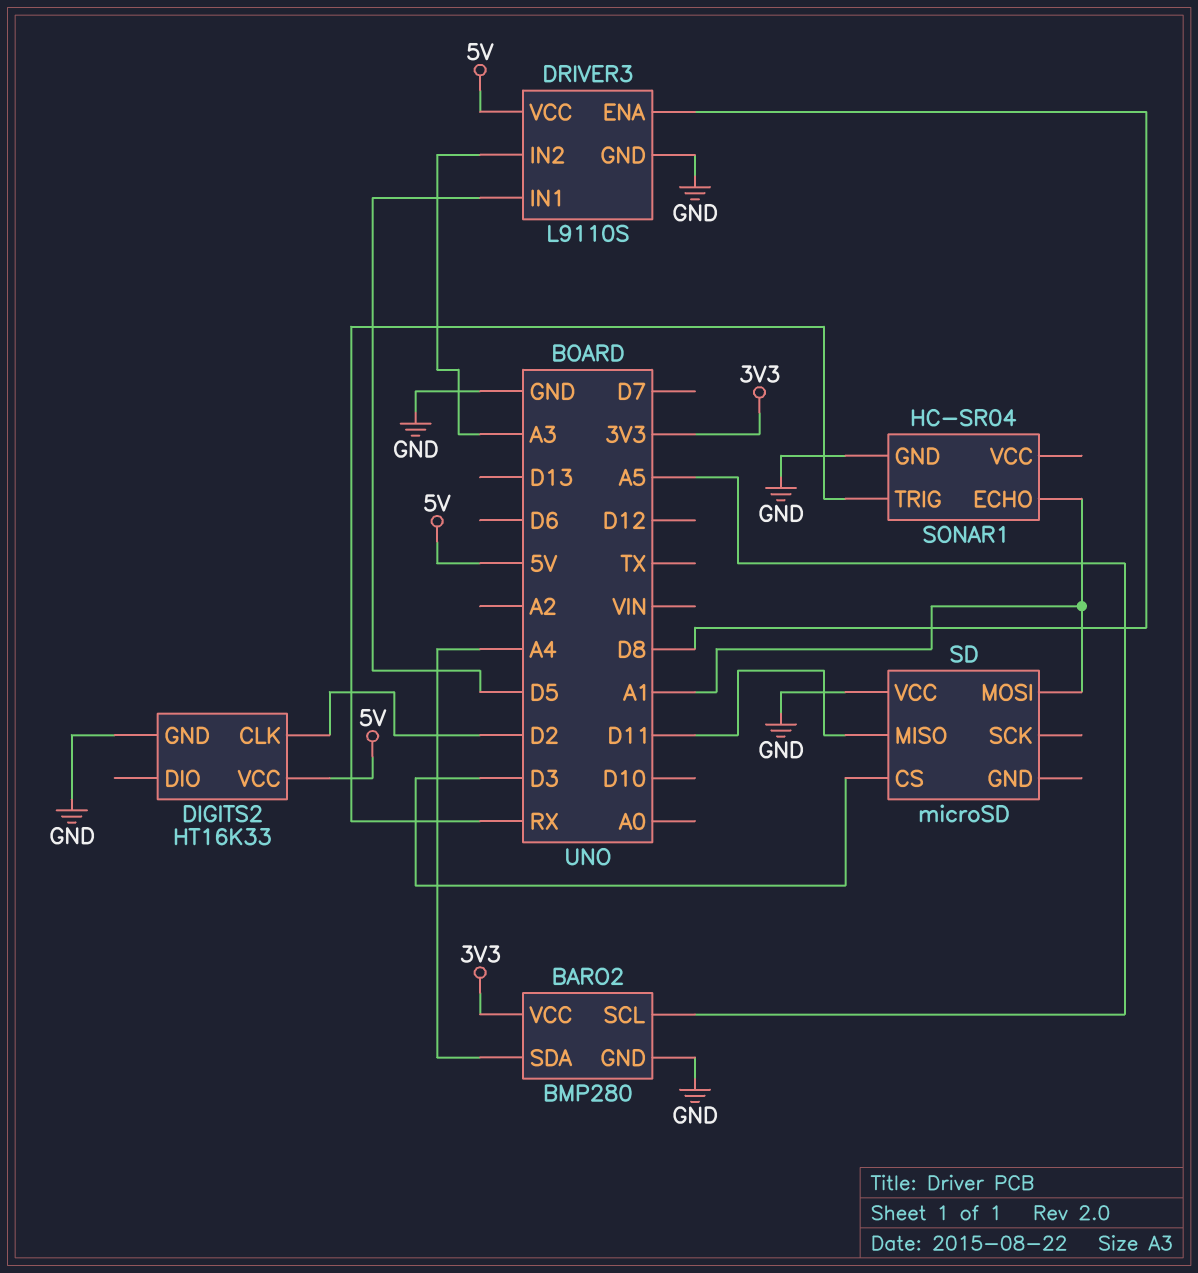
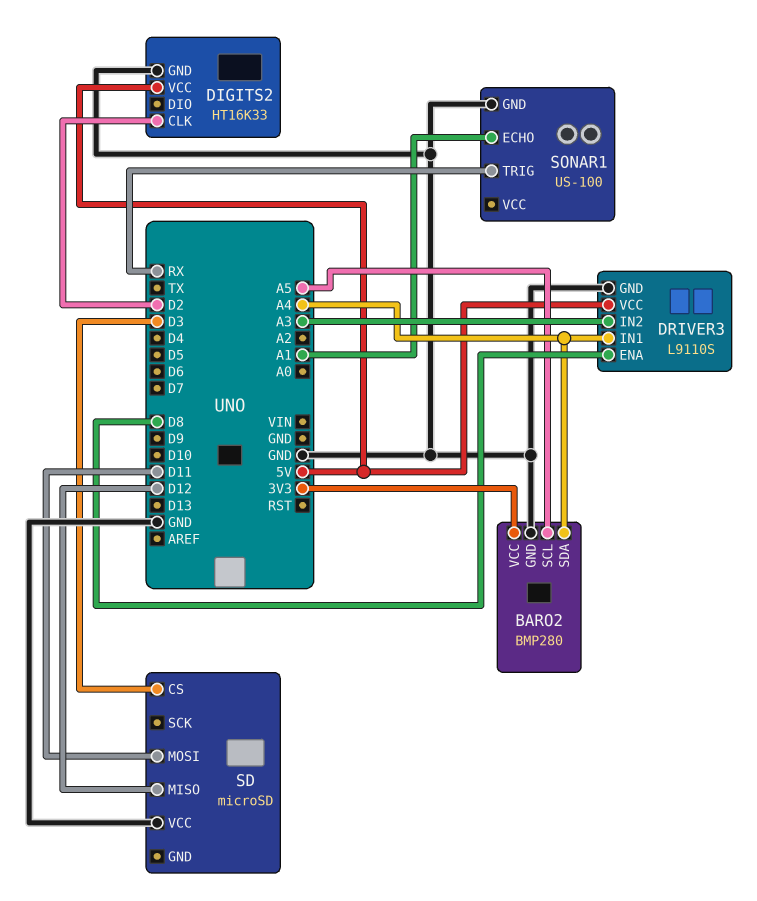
DRIVER3 pin IN1: D5 -> A4
SD pin MISO: D11 -> D12
SD pin MOSI: A1 -> D11
SONAR1: HC-SR04 -> US-100

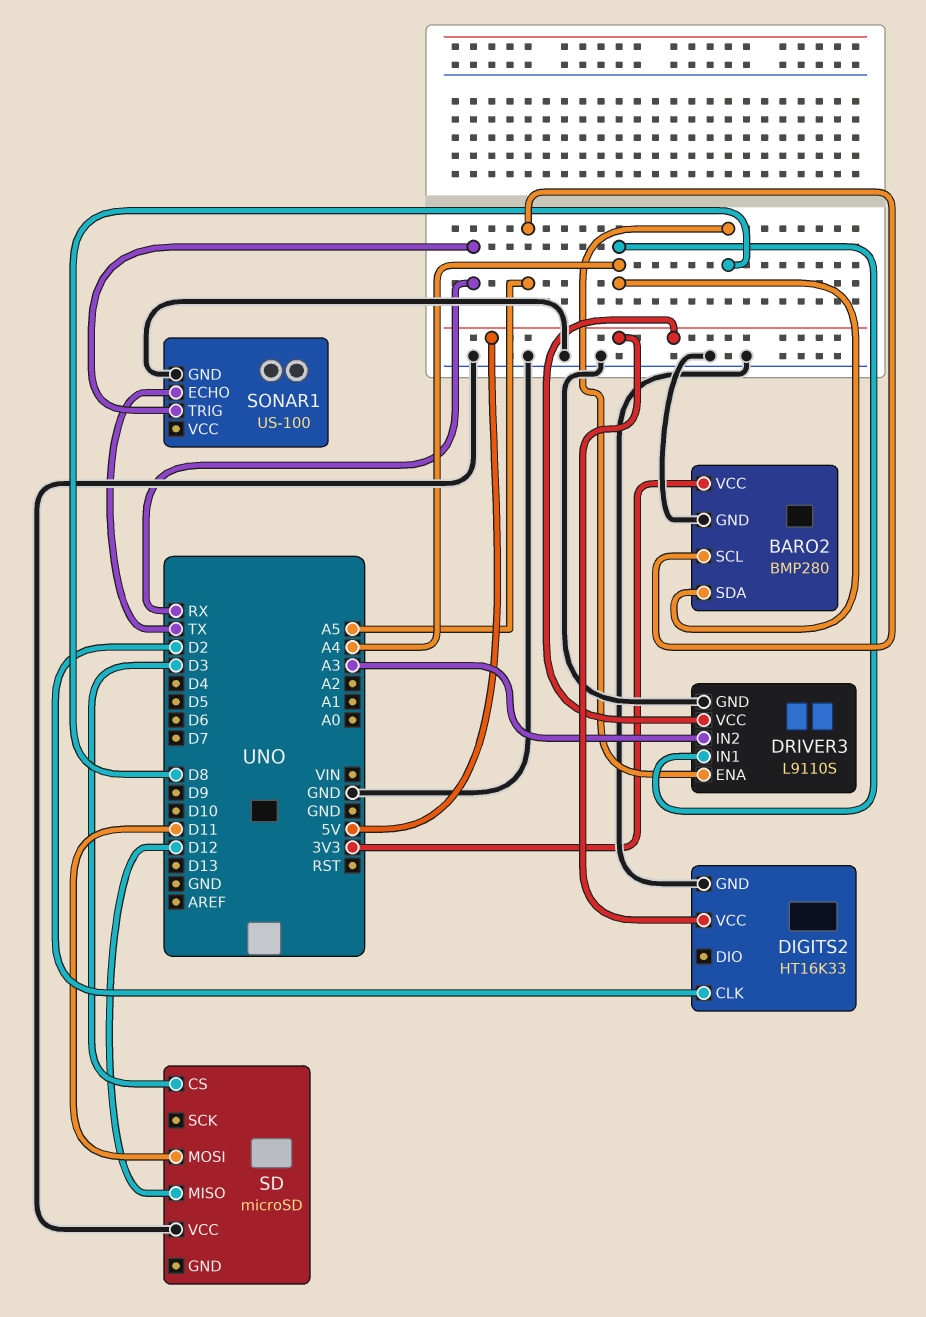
SONAR1 pin ECHO: A1 -> TX

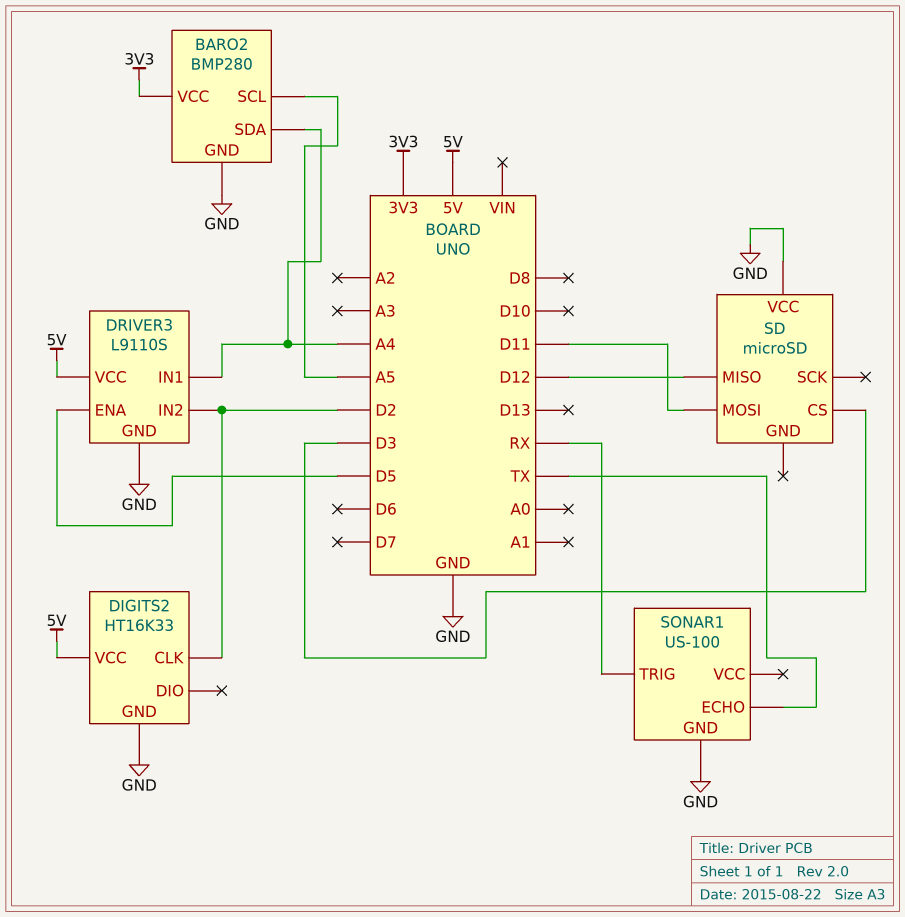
DRIVER3 pin ENA: D8 -> D5
DRIVER3 pin IN2: A3 -> D2

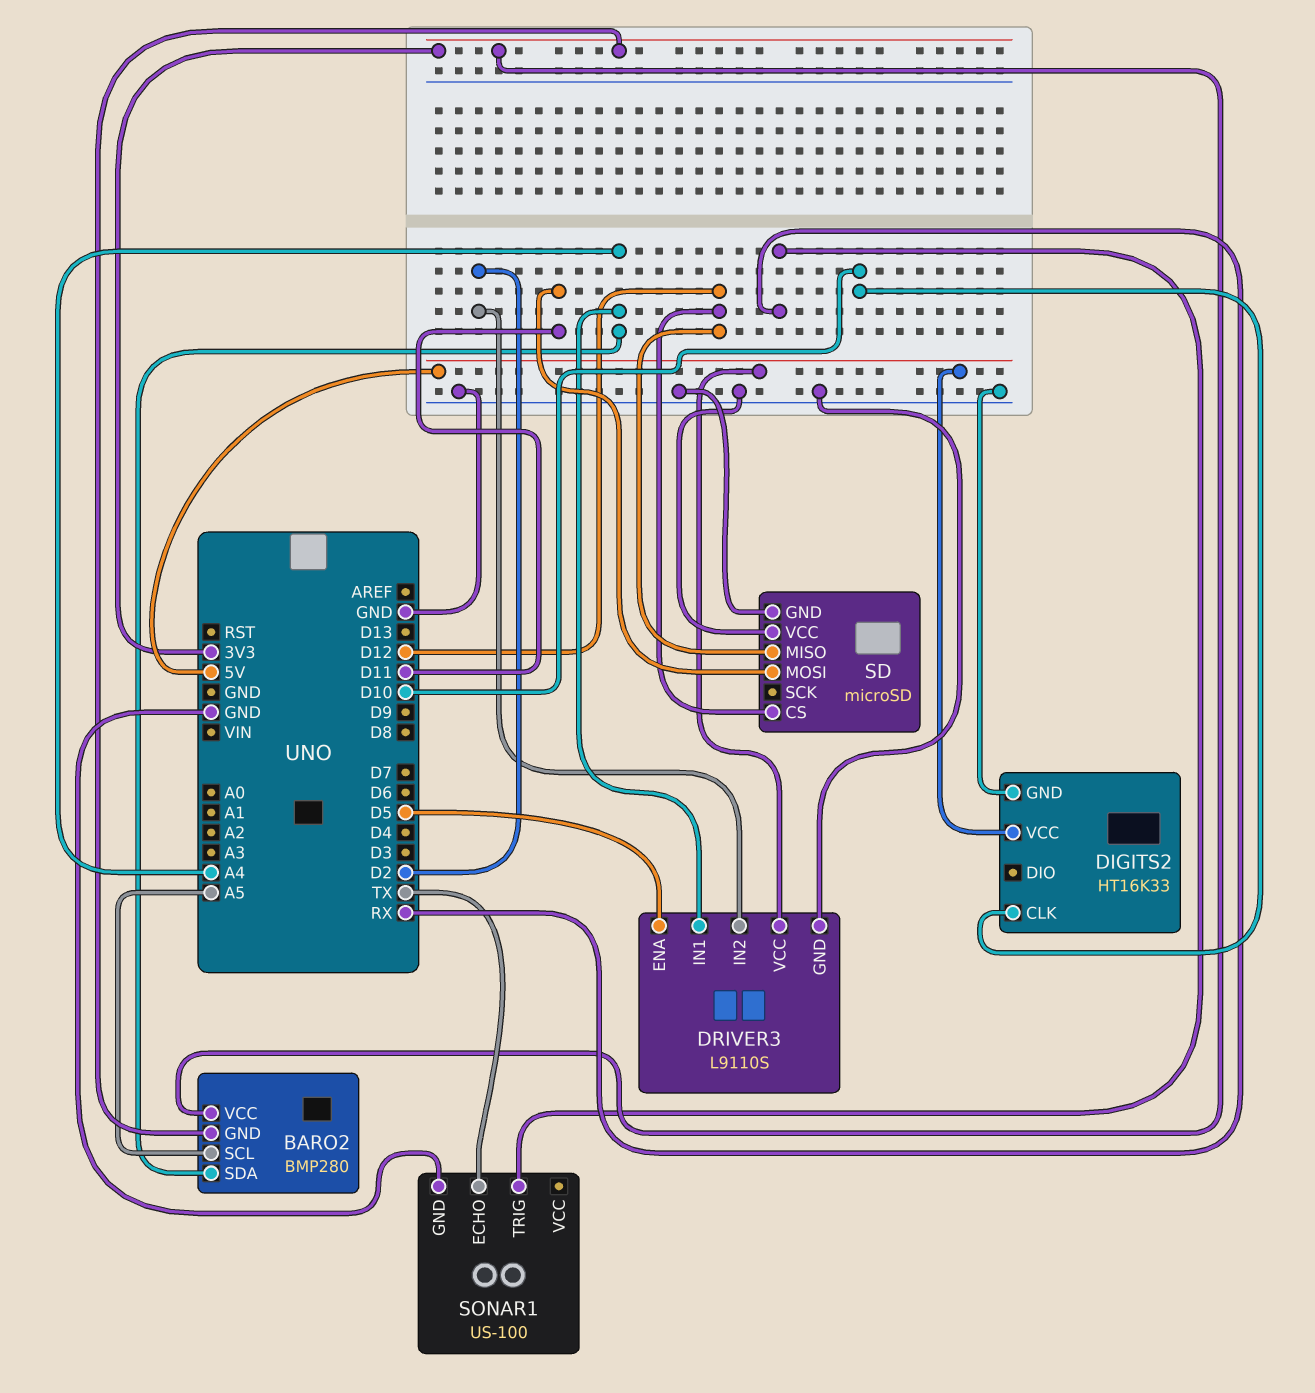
BARO2 pin GND: GND -> 3V3
DIGITS2 pin CLK: D2 -> D10
SD pin CS: D3 -> D12
SD pin GND: none -> GND

